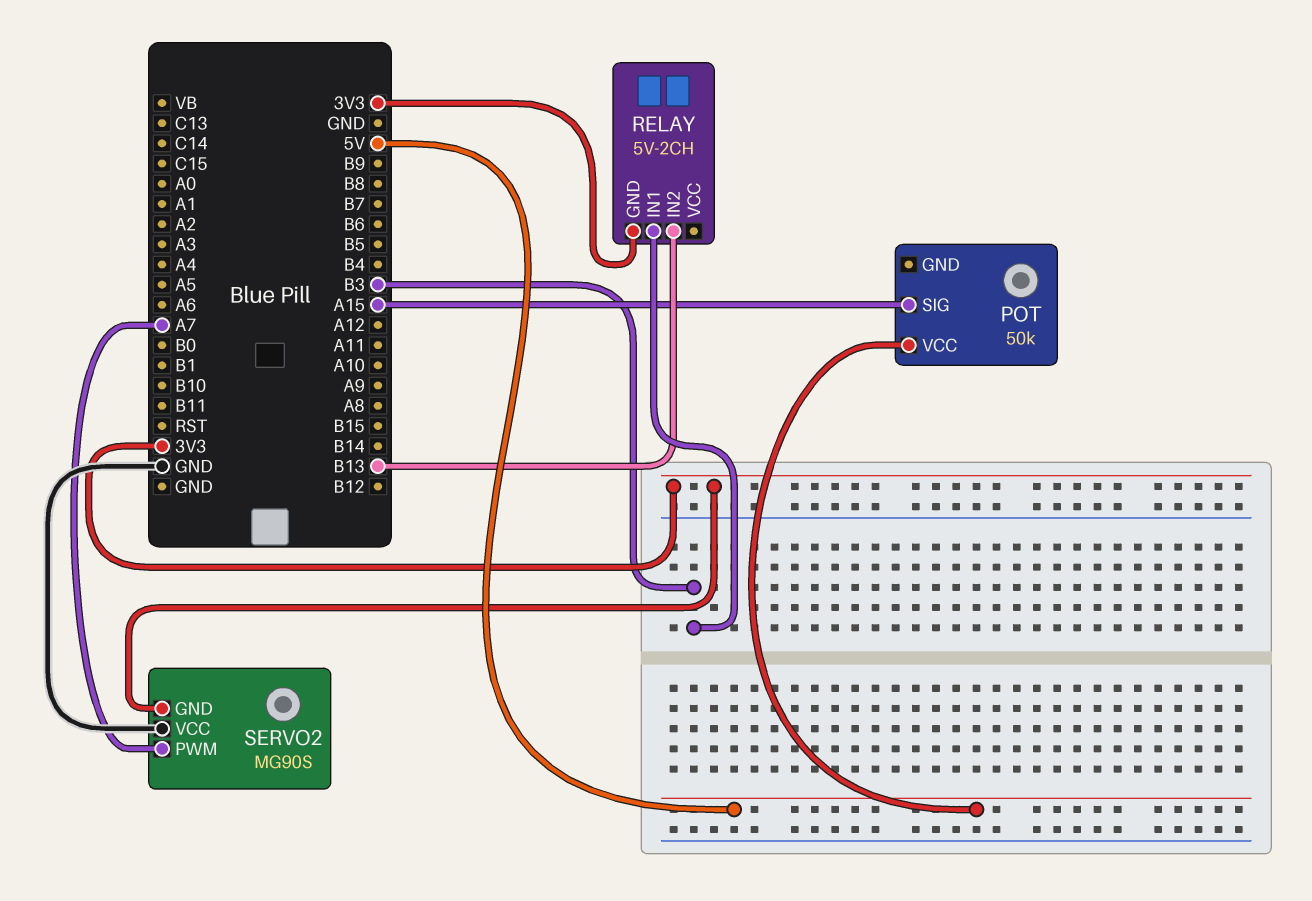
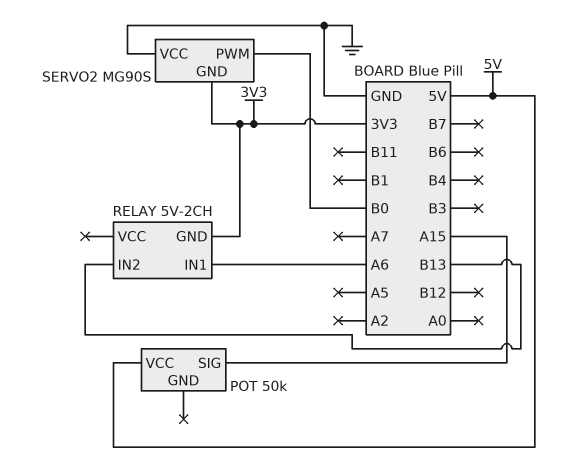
RELAY pin IN1: B3 -> A6
SERVO2 pin PWM: A7 -> B0

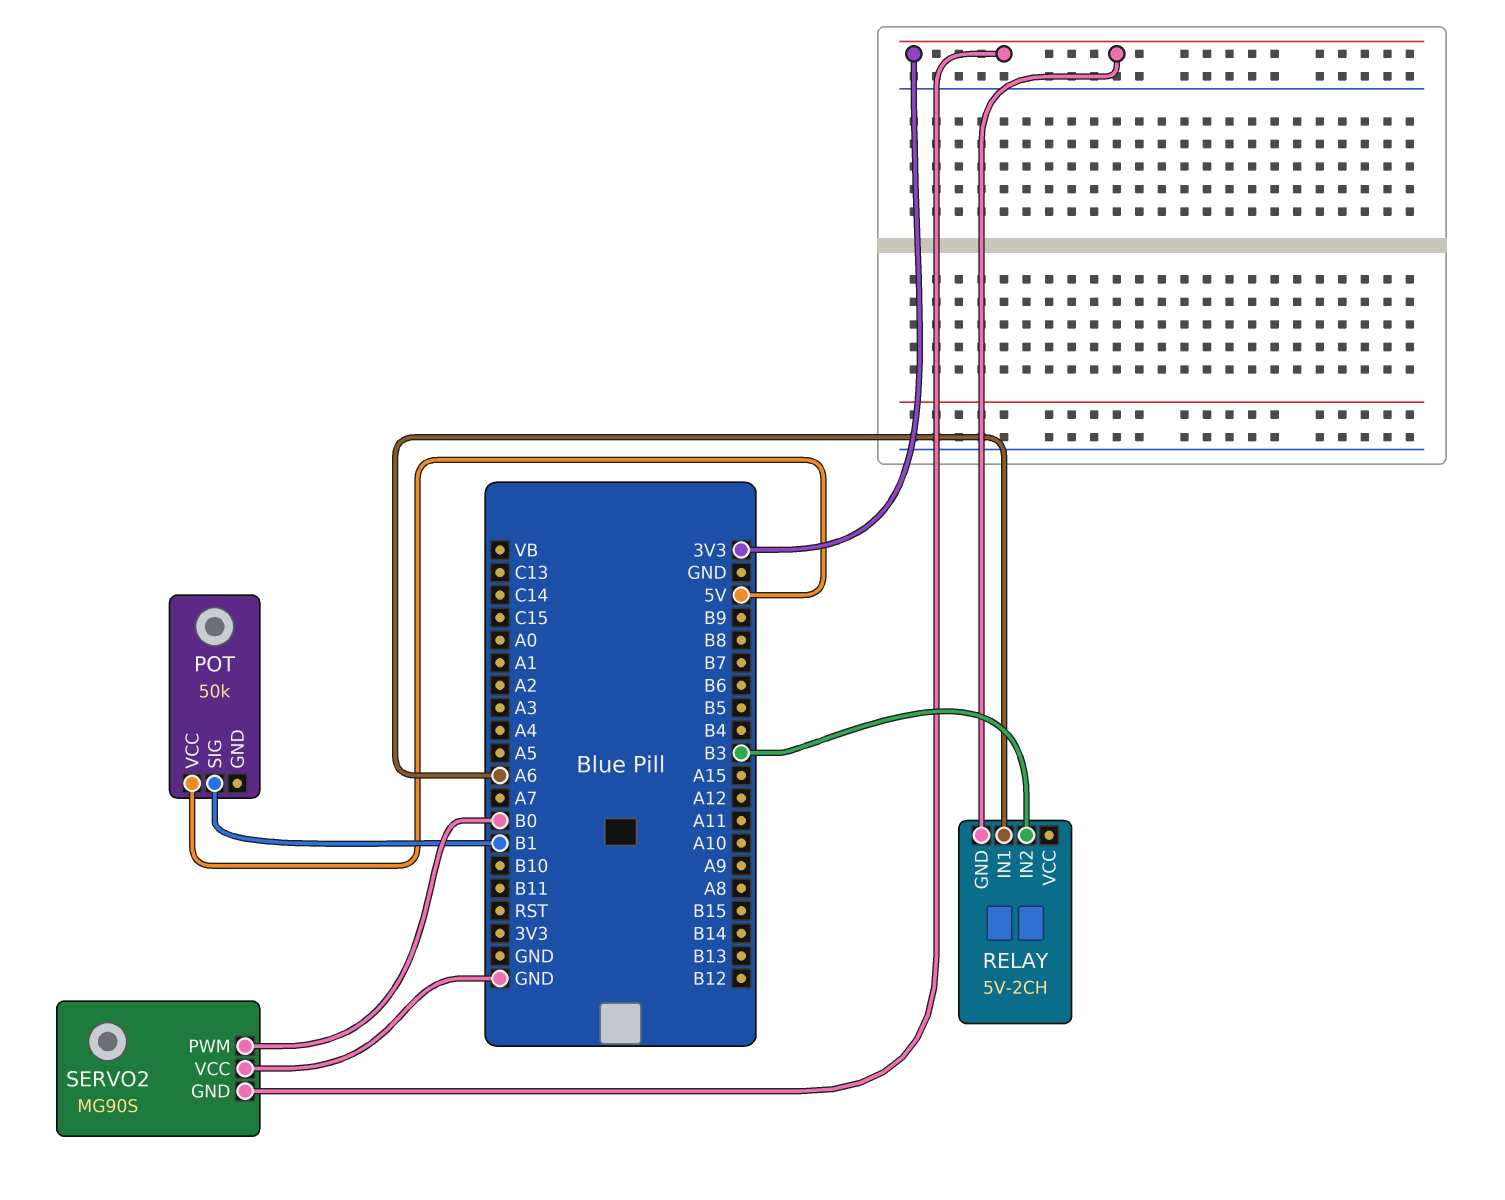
POT pin SIG: A15 -> B1
RELAY pin IN2: B13 -> B3

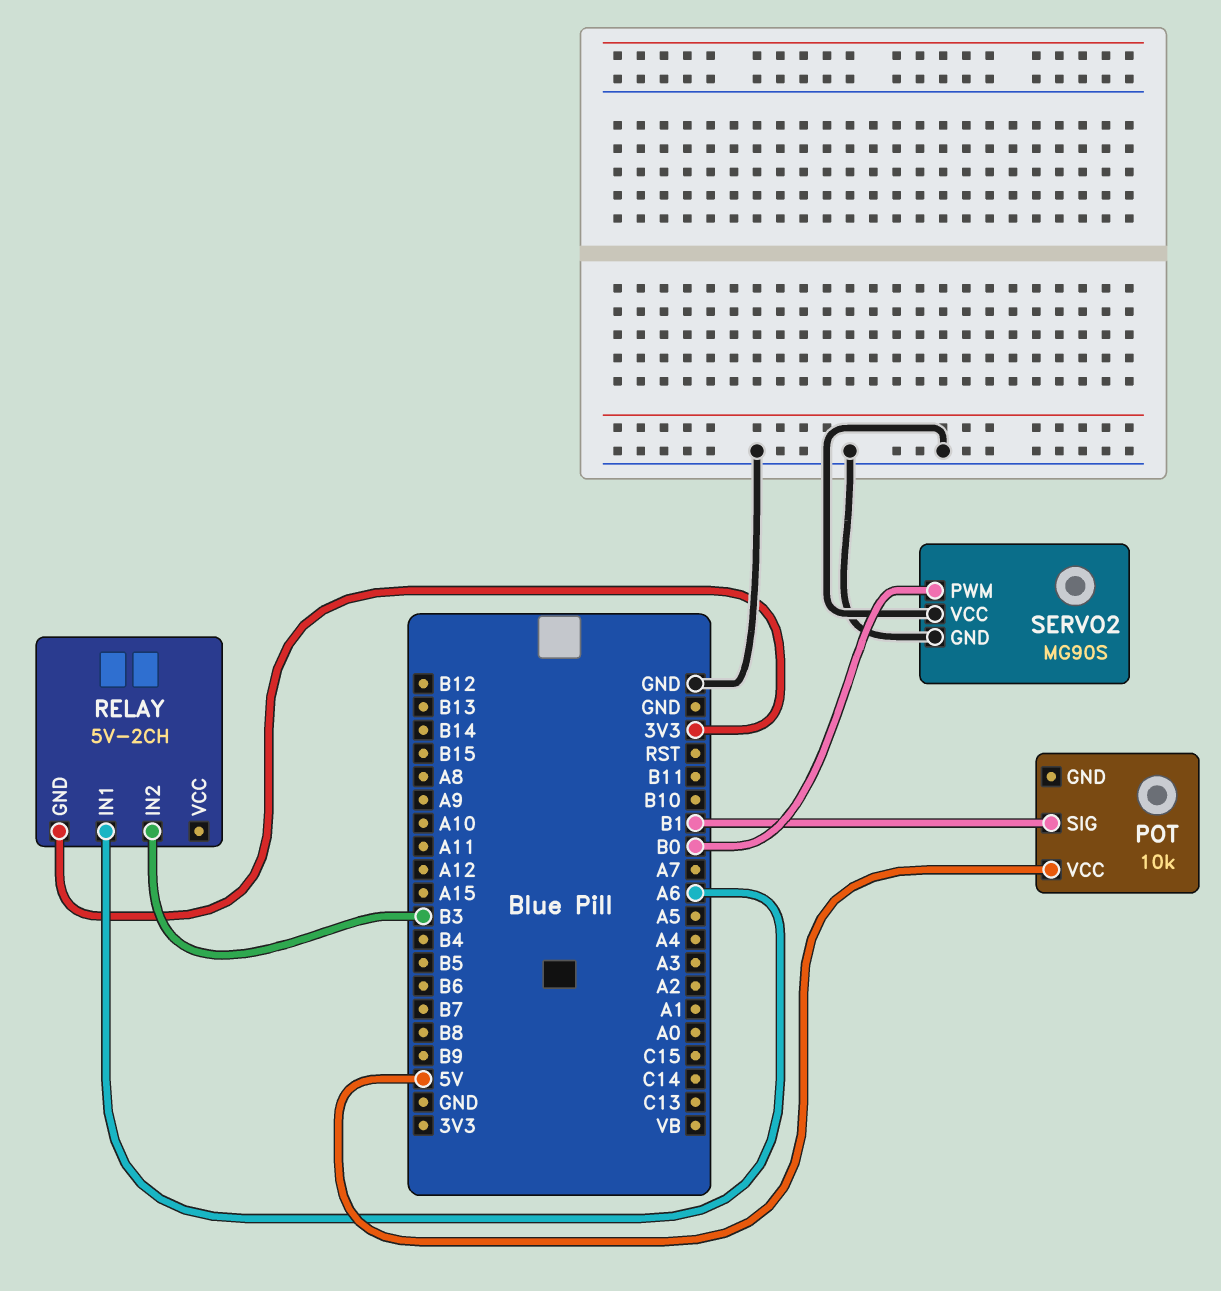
POT: 50k -> 10k
SERVO2 pin GND: 3V3 -> GND

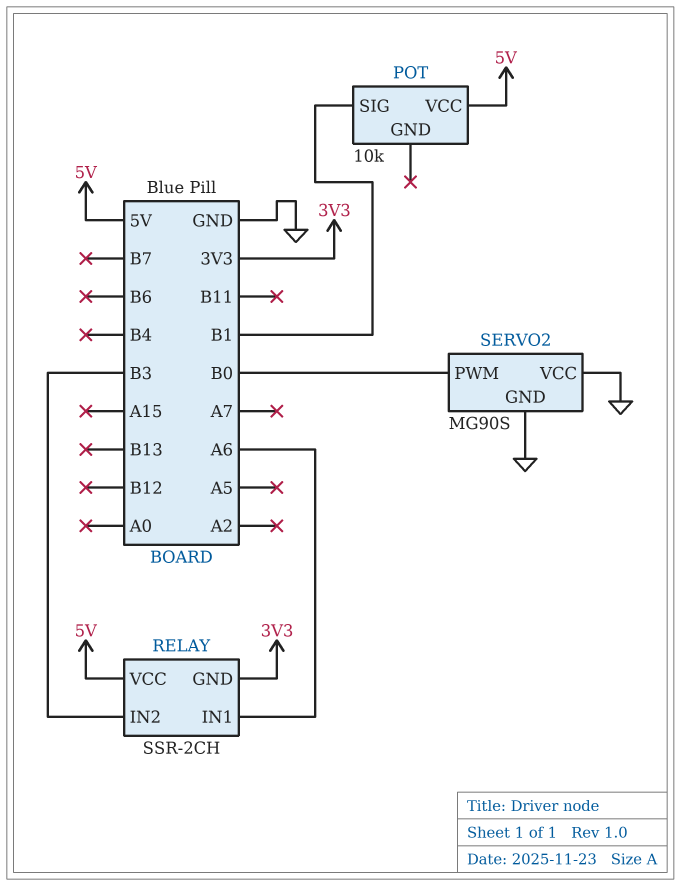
RELAY: 5V-2CH -> SSR-2CH
RELAY pin VCC: none -> 5V

